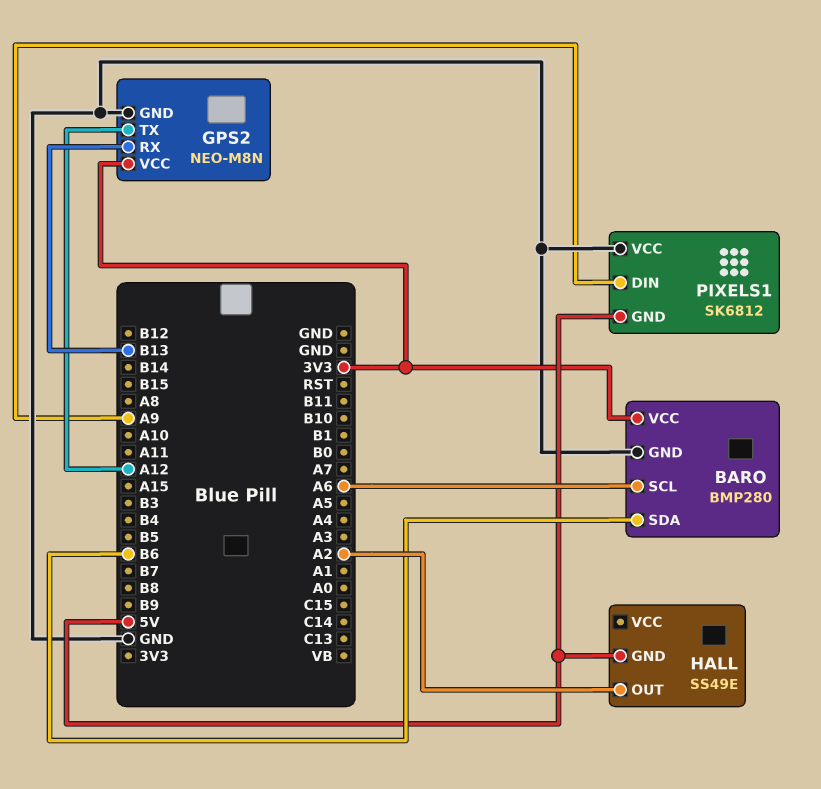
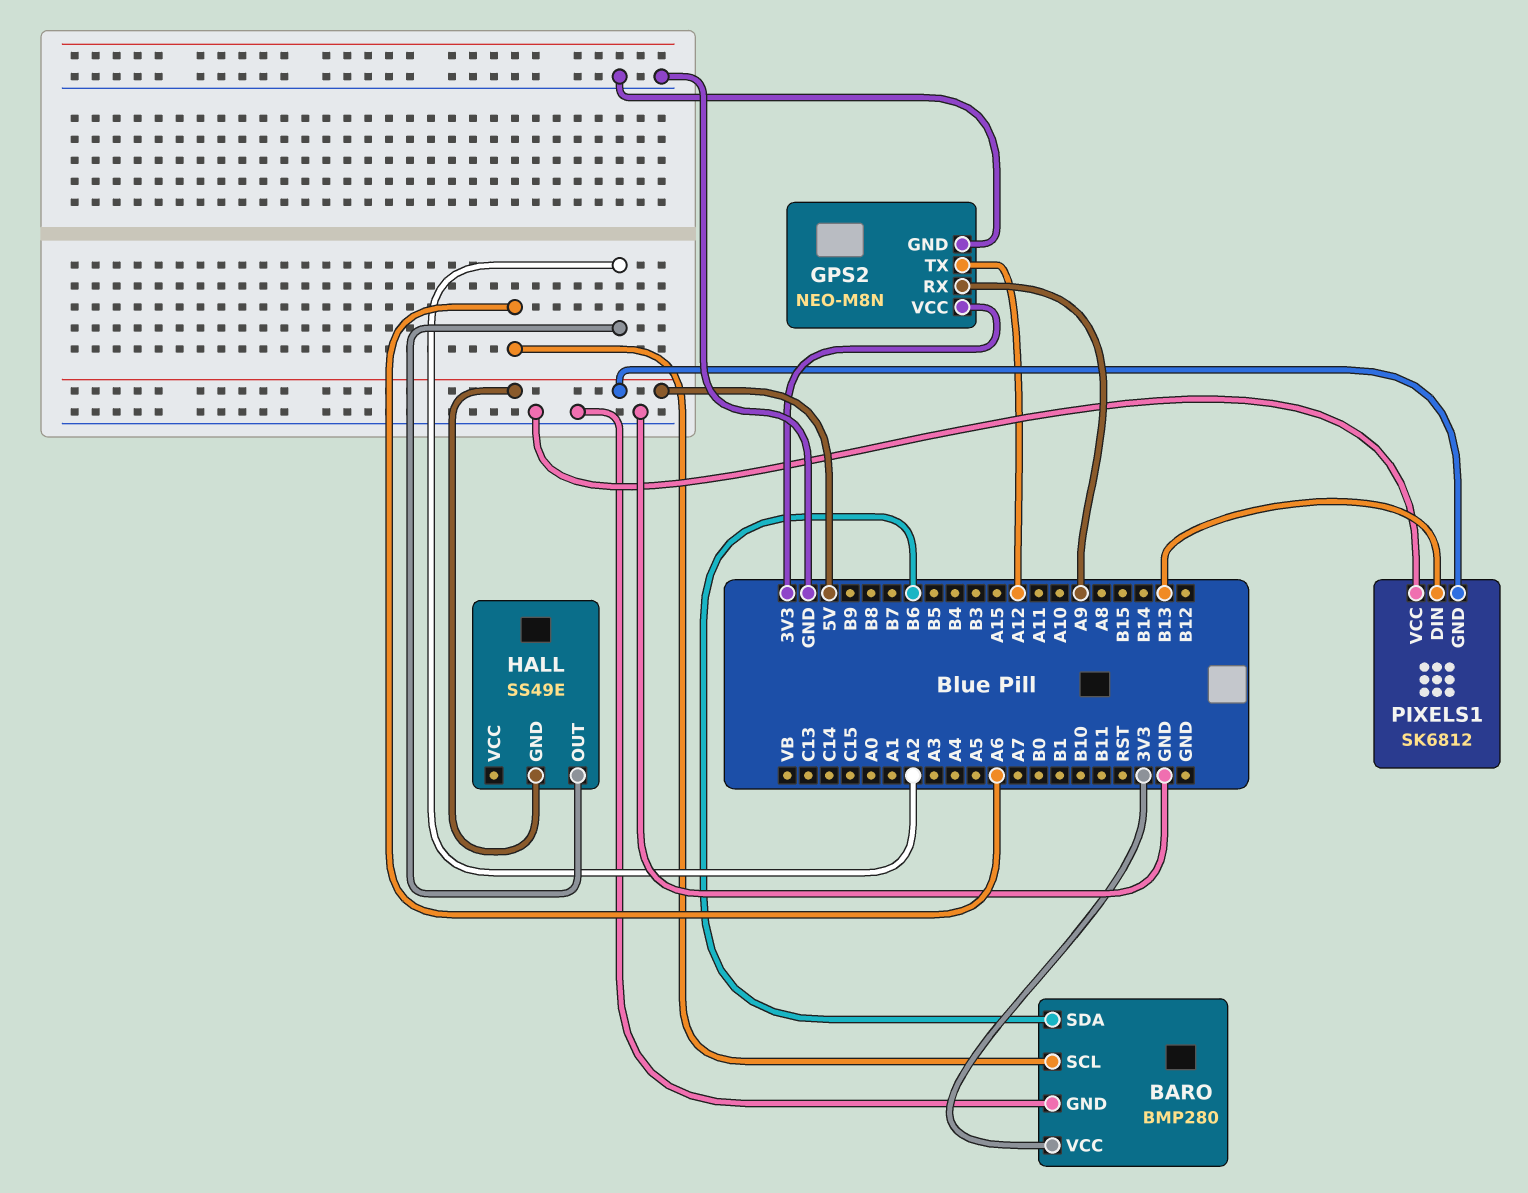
GPS2 pin RX: B13 -> A9
PIXELS1 pin DIN: A9 -> B13

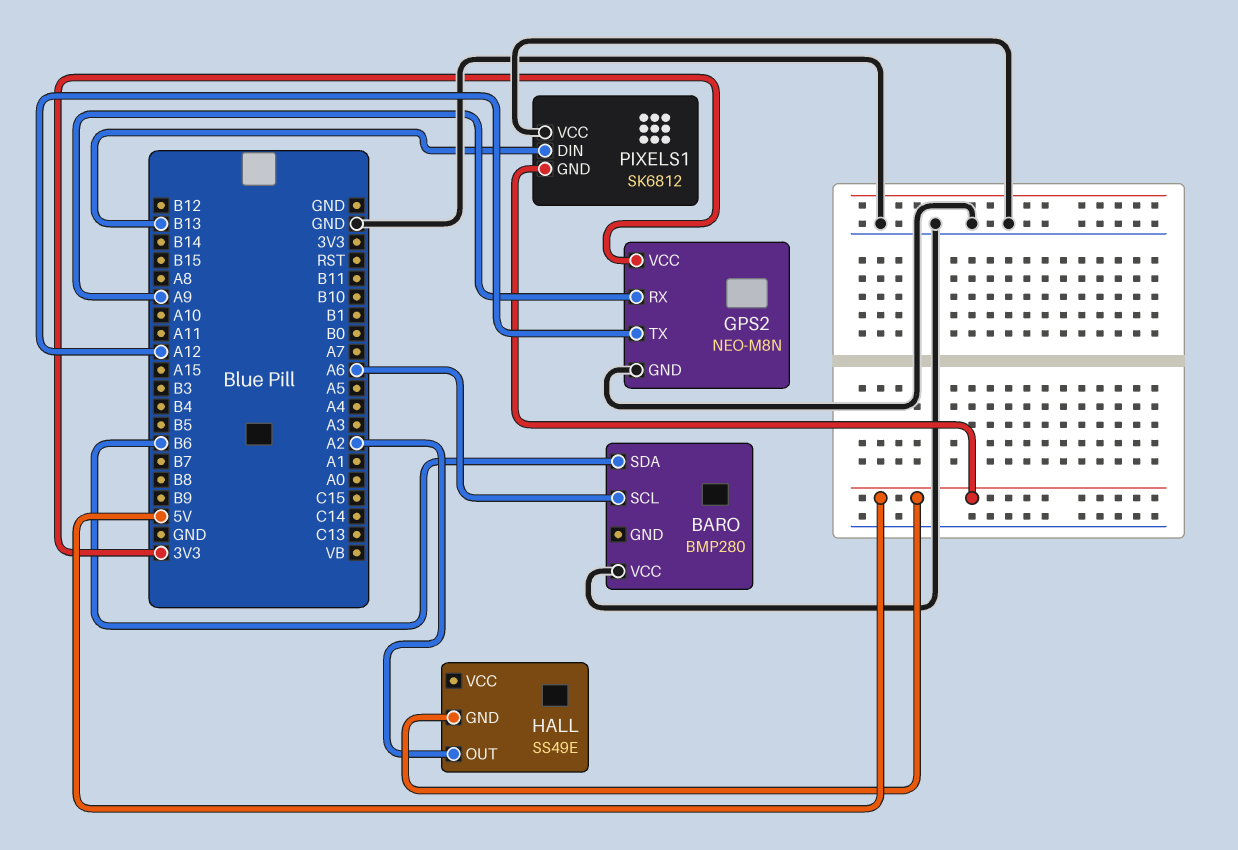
BARO pin GND: GND -> none
BARO pin VCC: 3V3 -> GND

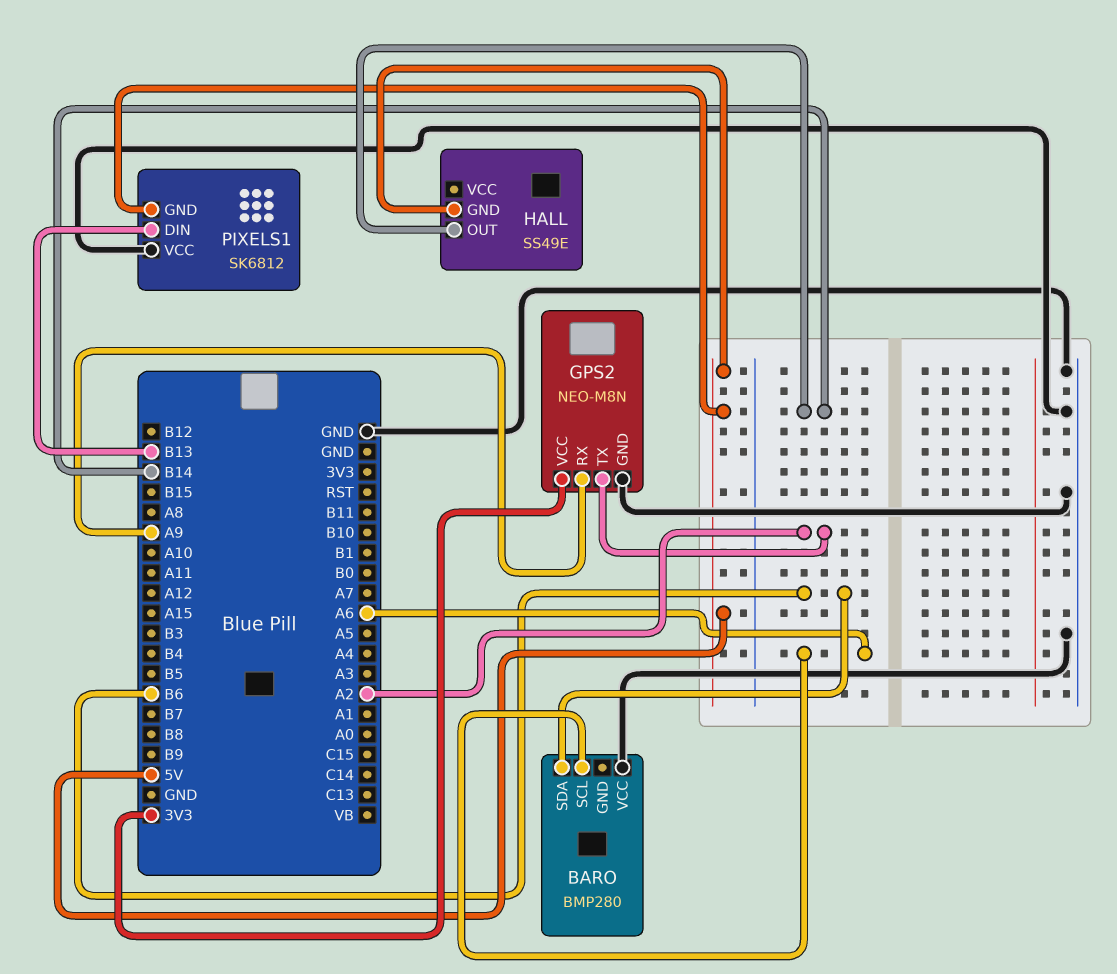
GPS2 pin TX: A12 -> A2
HALL pin OUT: A2 -> B14

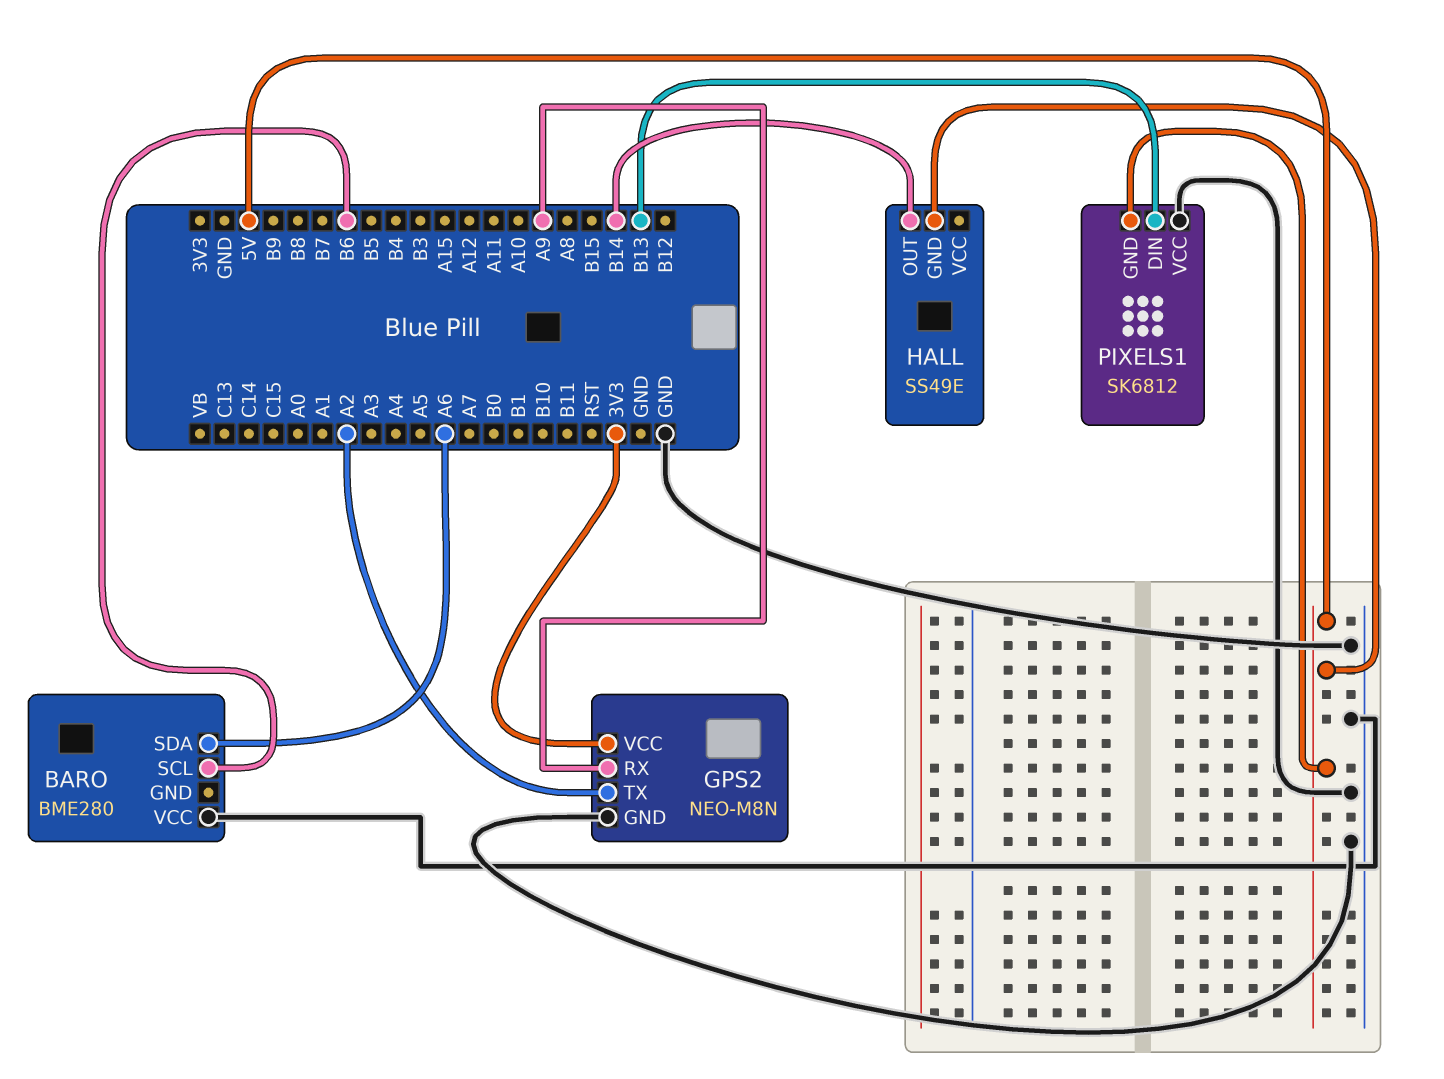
BARO: BMP280 -> BME280
BARO pin SCL: A6 -> B6
BARO pin SDA: B6 -> A6

